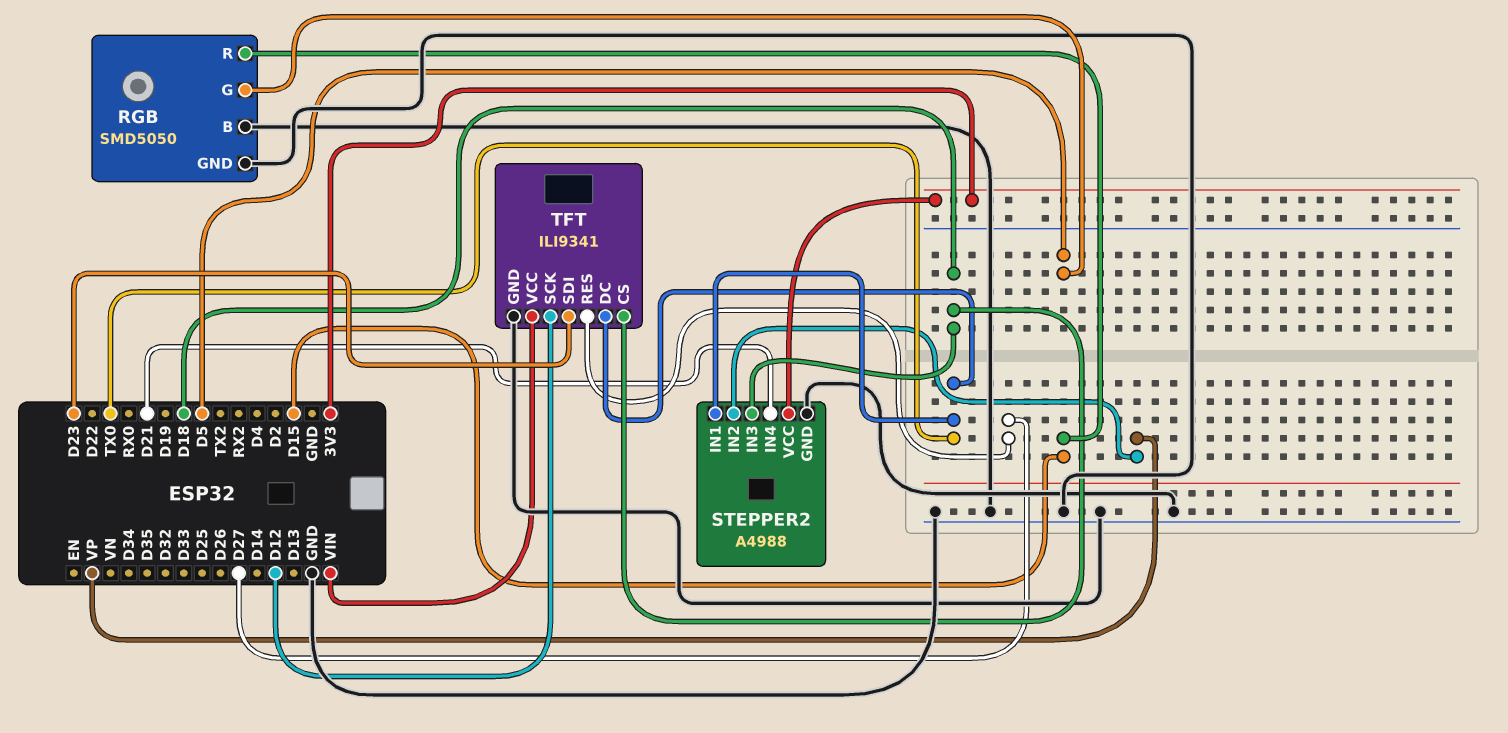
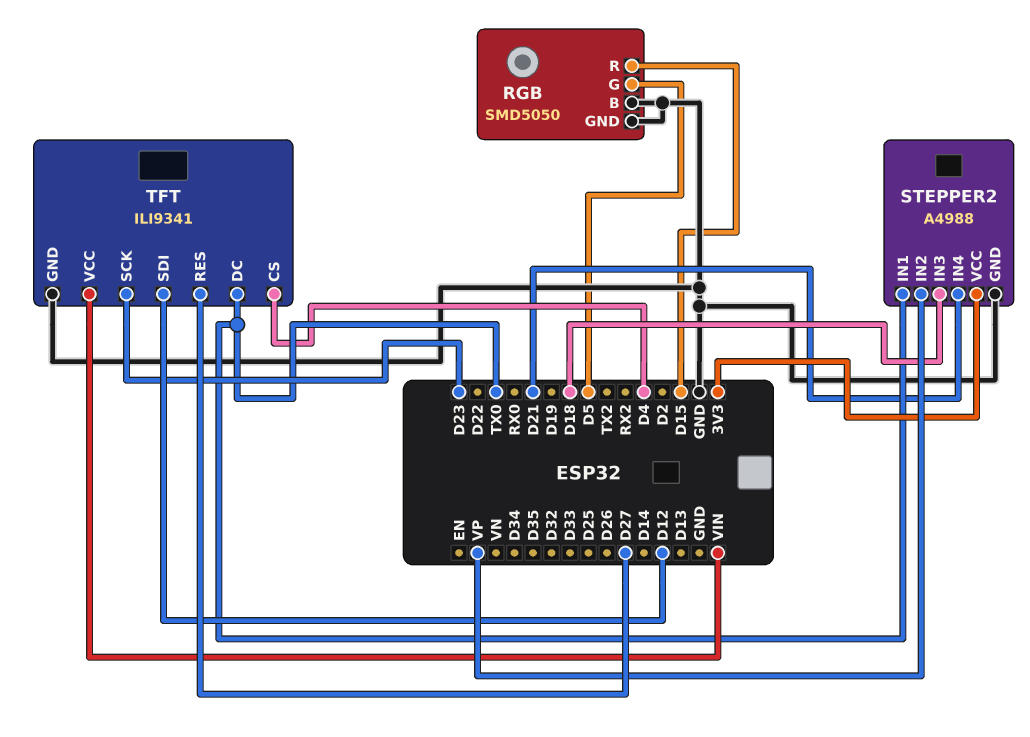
TFT pin CS: D18 -> D4
TFT pin SCK: D12 -> D23
TFT pin SDI: D23 -> D12

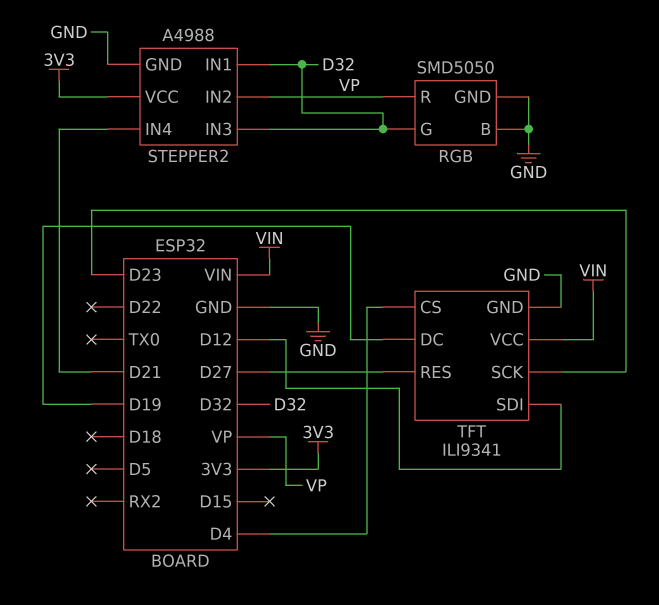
RGB pin G: D5 -> D32
RGB pin R: D15 -> VP
STEPPER2 pin IN1: TX0 -> D32
STEPPER2 pin IN3: D18 -> D32
TFT pin DC: TX0 -> D19

